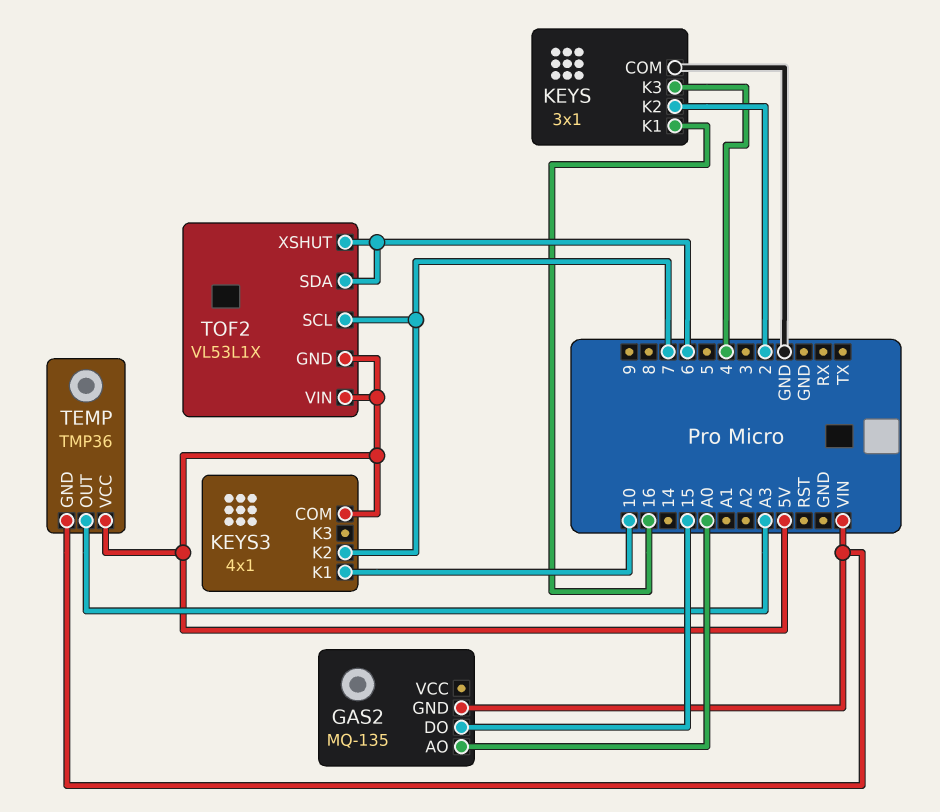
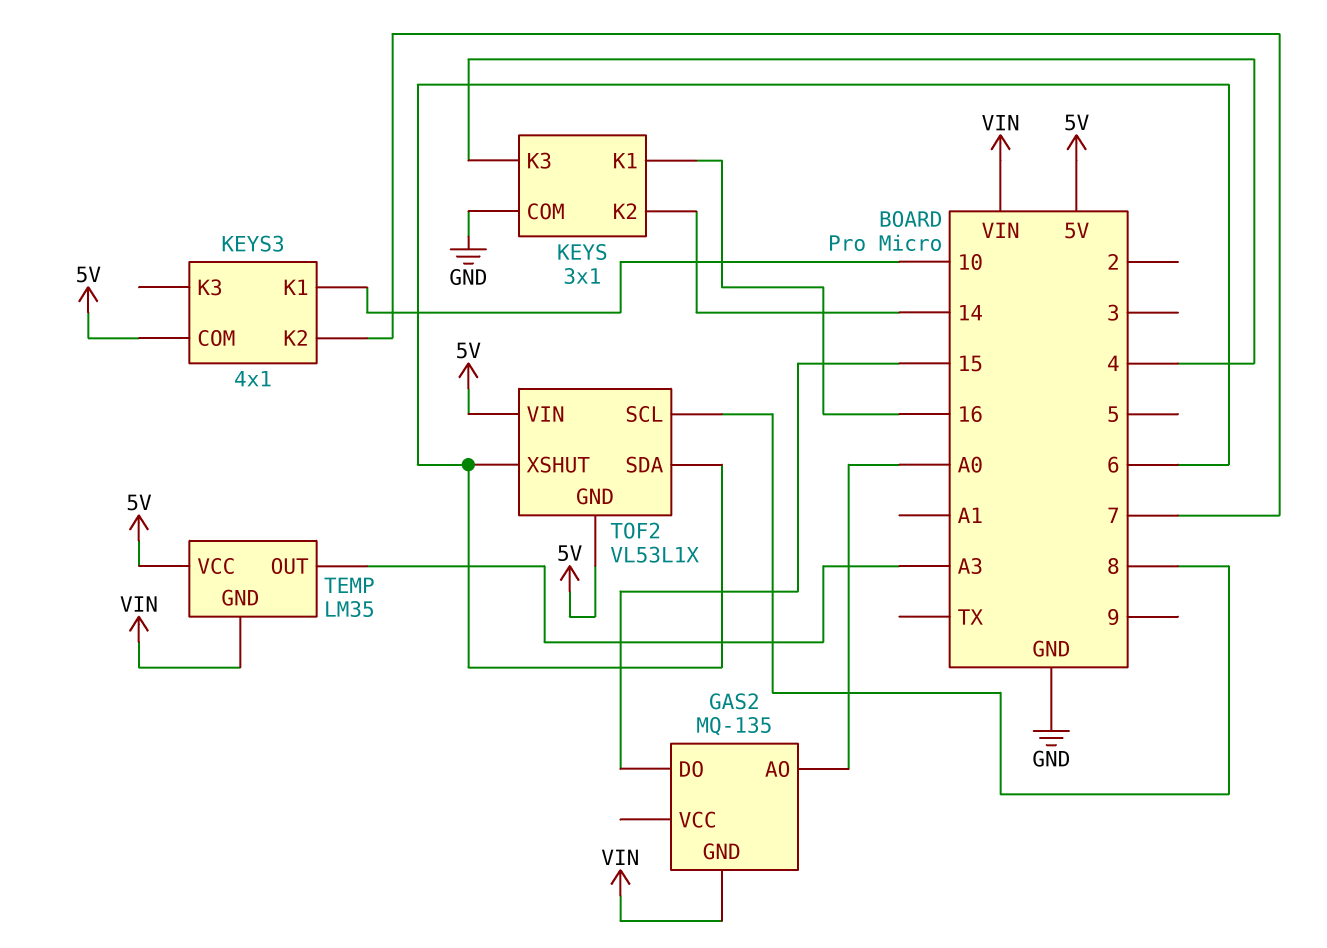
KEYS pin K2: 2 -> 14
TEMP: TMP36 -> LM35
TOF2 pin SCL: 7 -> 8

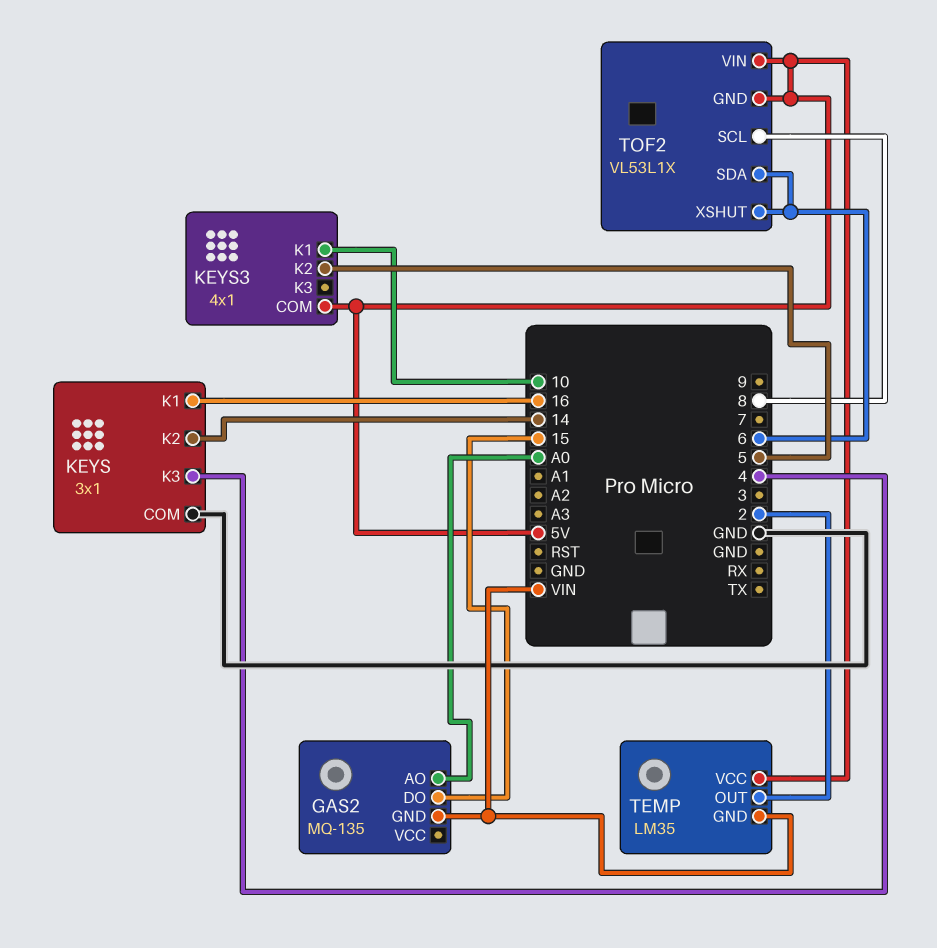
KEYS3 pin K2: 7 -> 5
TEMP pin OUT: A3 -> 2

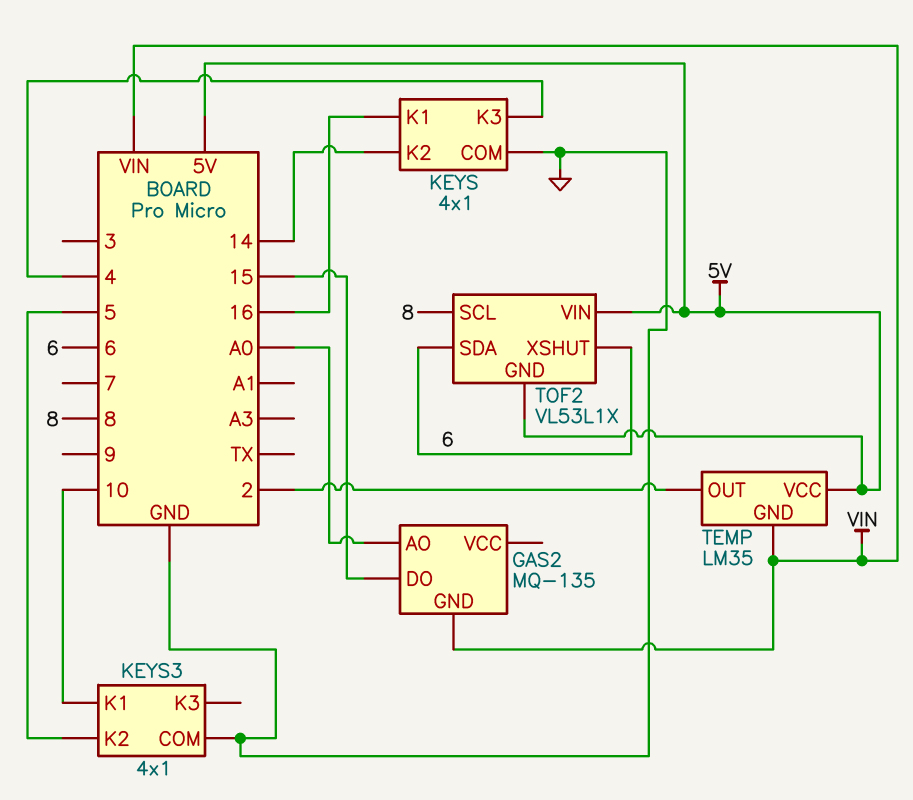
KEYS: 3x1 -> 4x1
KEYS3 pin COM: 5V -> GND

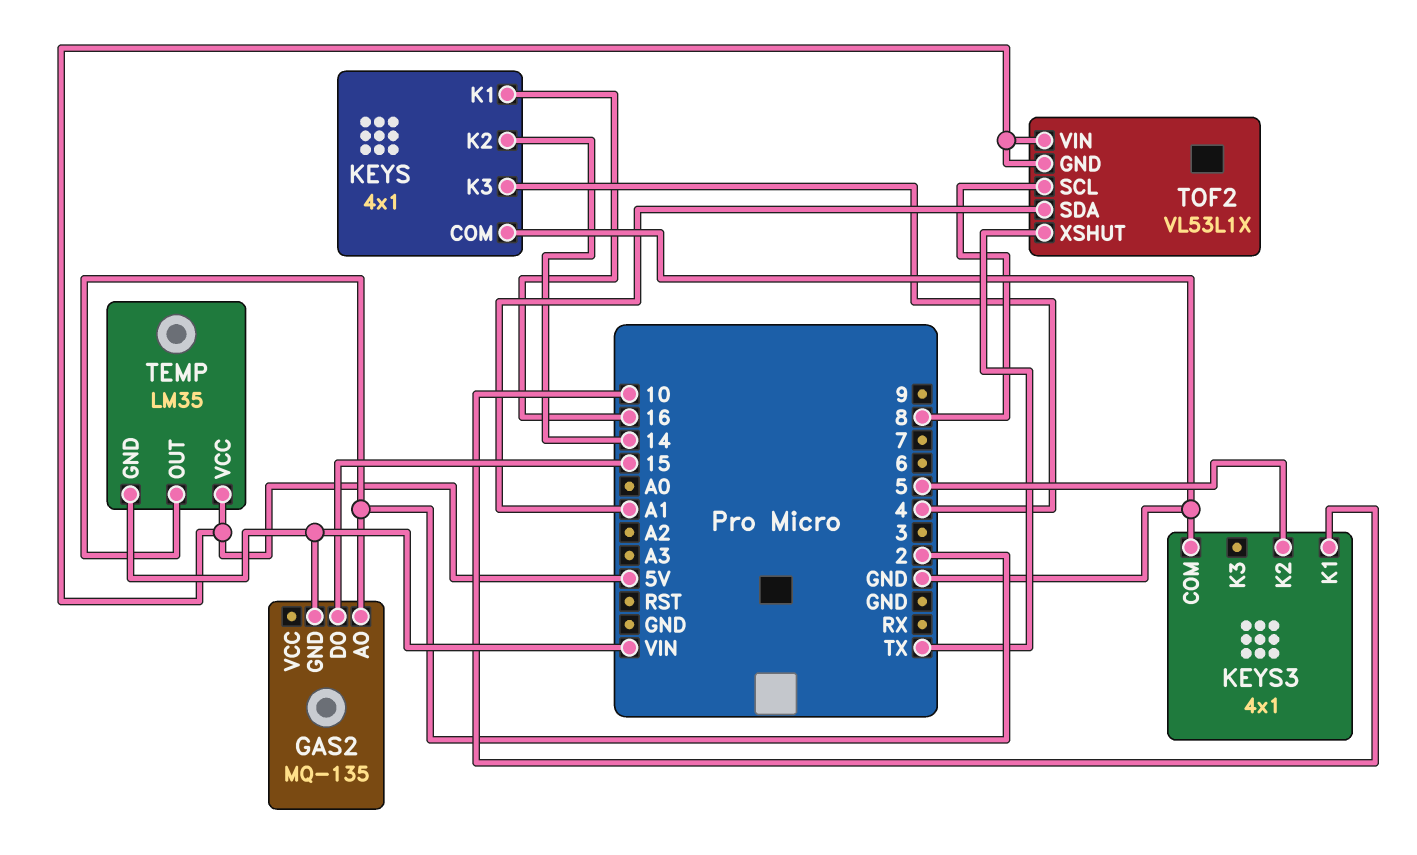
GAS2 pin AO: A0 -> 2
TOF2 pin SDA: 6 -> A1
TOF2 pin XSHUT: 6 -> TX

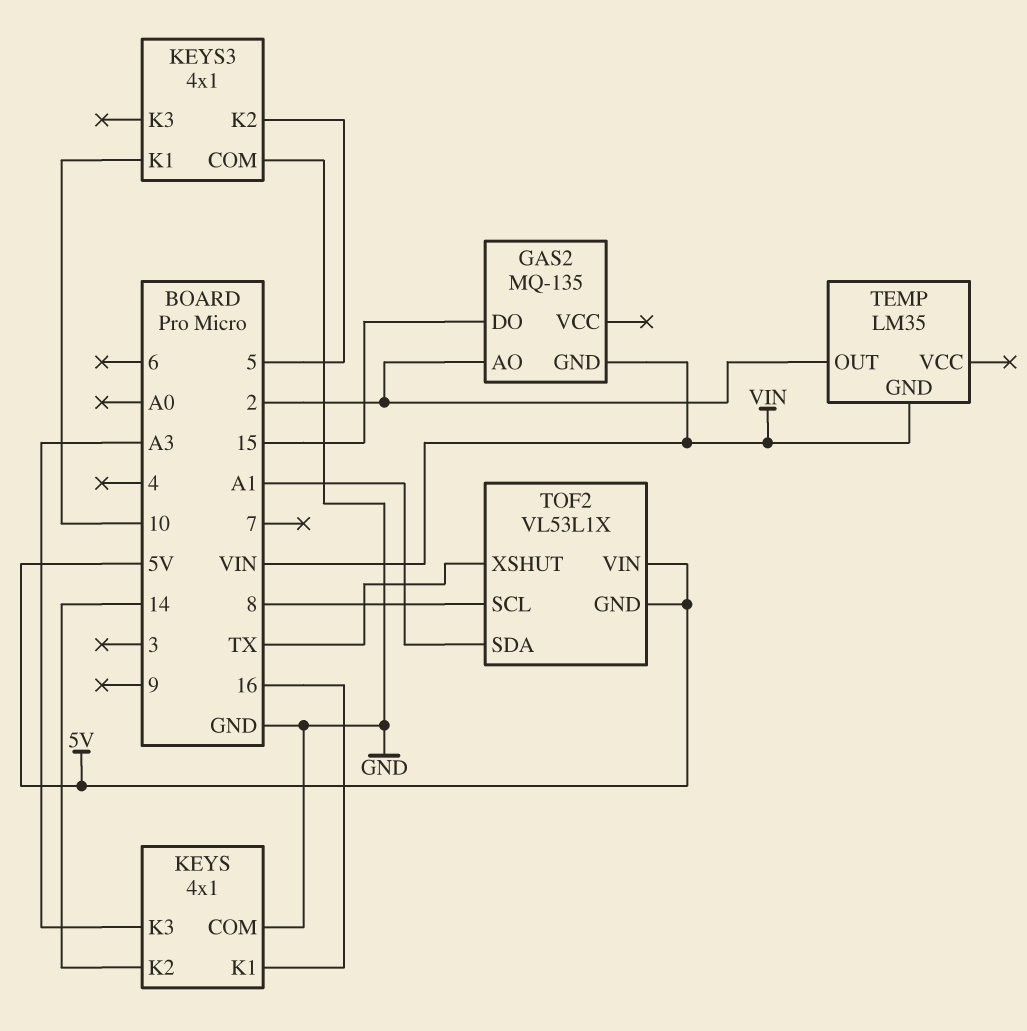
KEYS pin K3: 4 -> A3
TEMP pin VCC: 5V -> none

